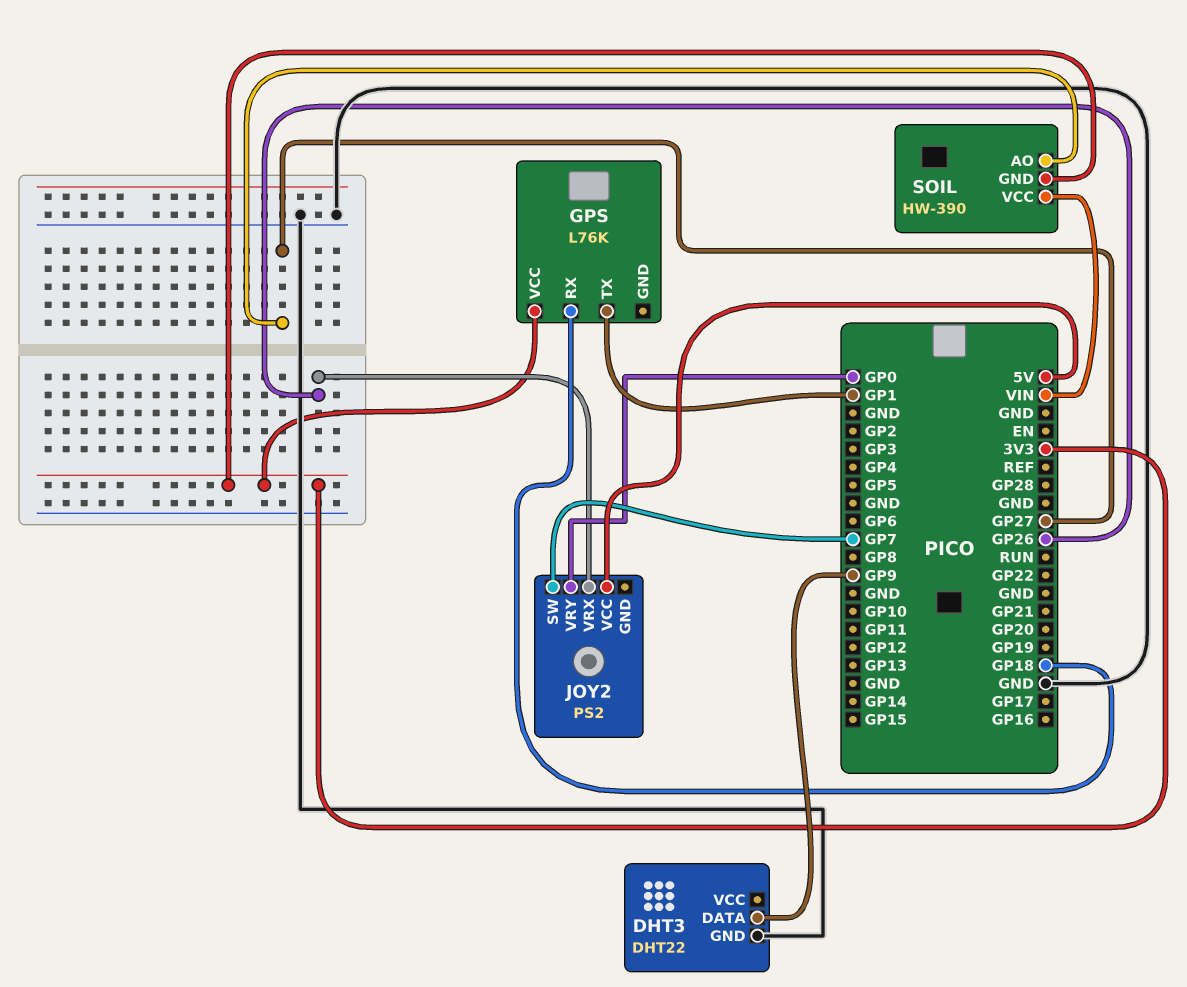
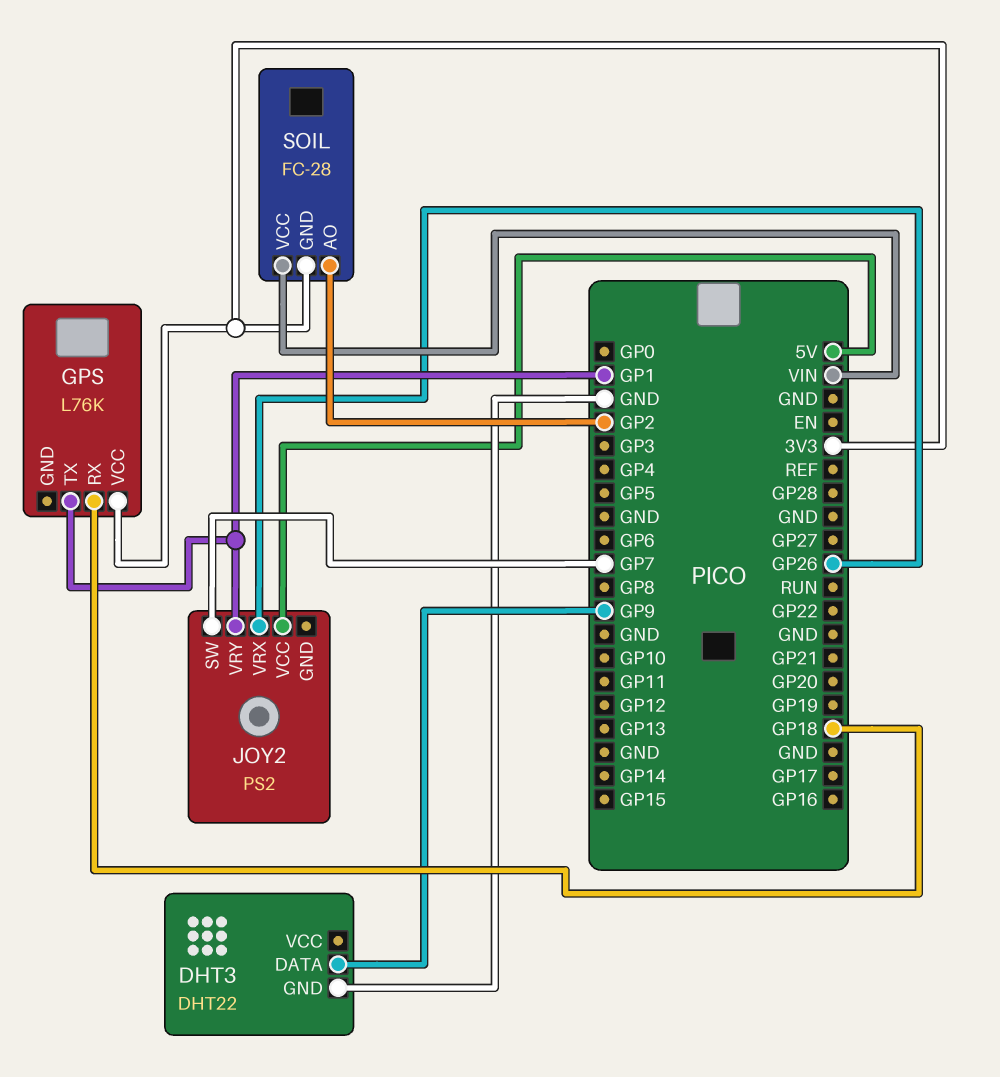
JOY2 pin VRY: GP0 -> GP1
SOIL: HW-390 -> FC-28
SOIL pin AO: GP27 -> GP2

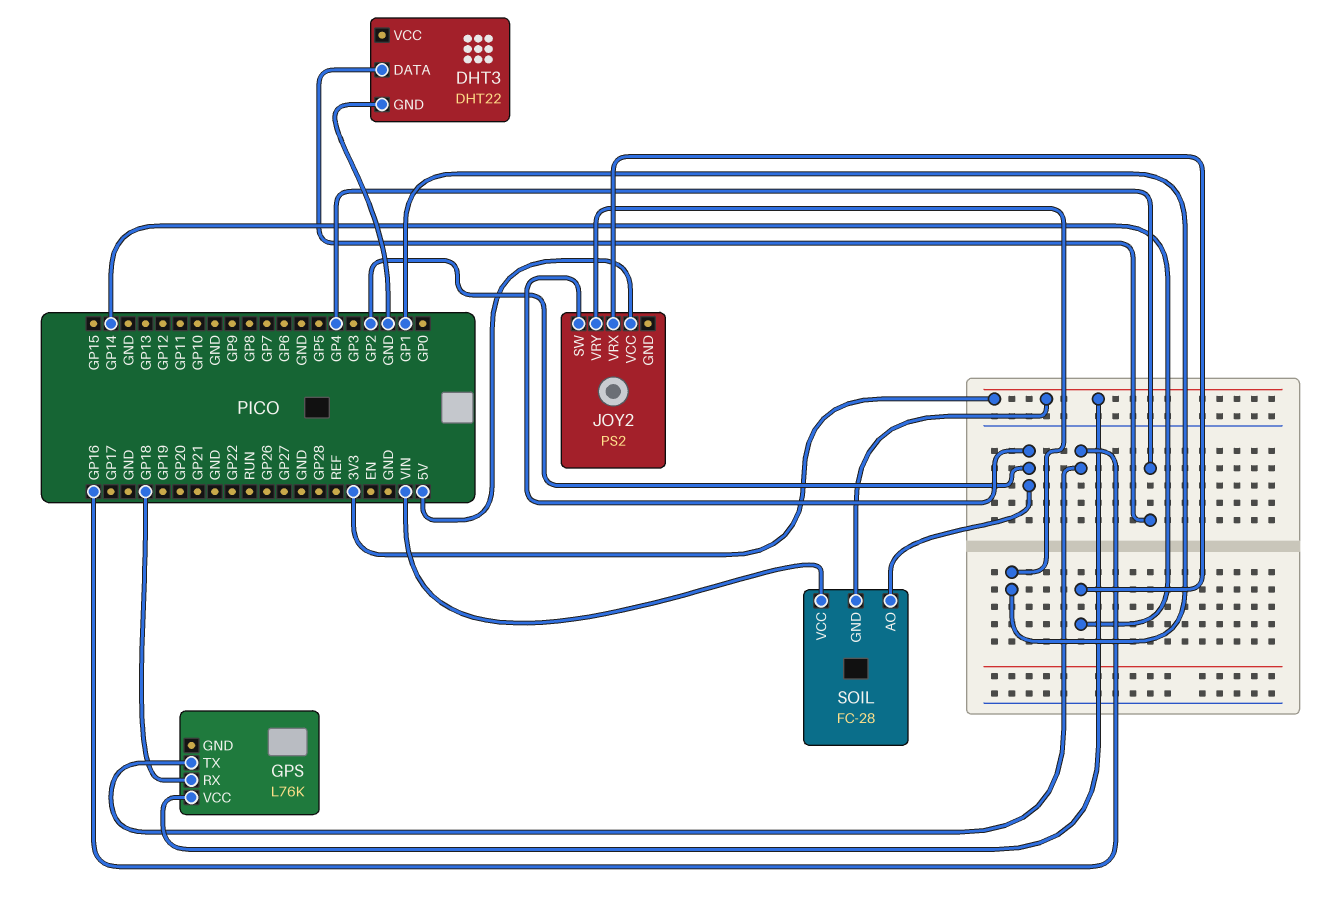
DHT3 pin DATA: GP9 -> GP4
GPS pin TX: GP1 -> GP16
JOY2 pin SW: GP7 -> GP2
JOY2 pin VRX: GP26 -> GP14

